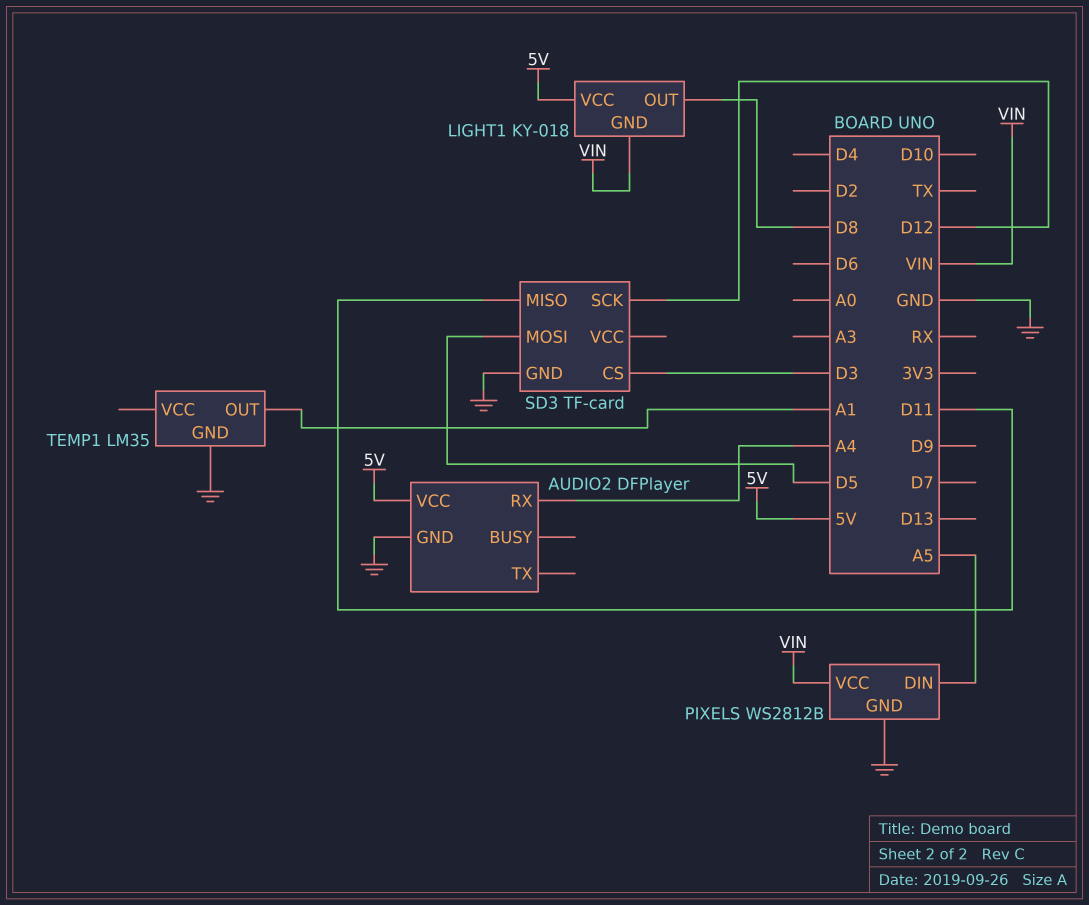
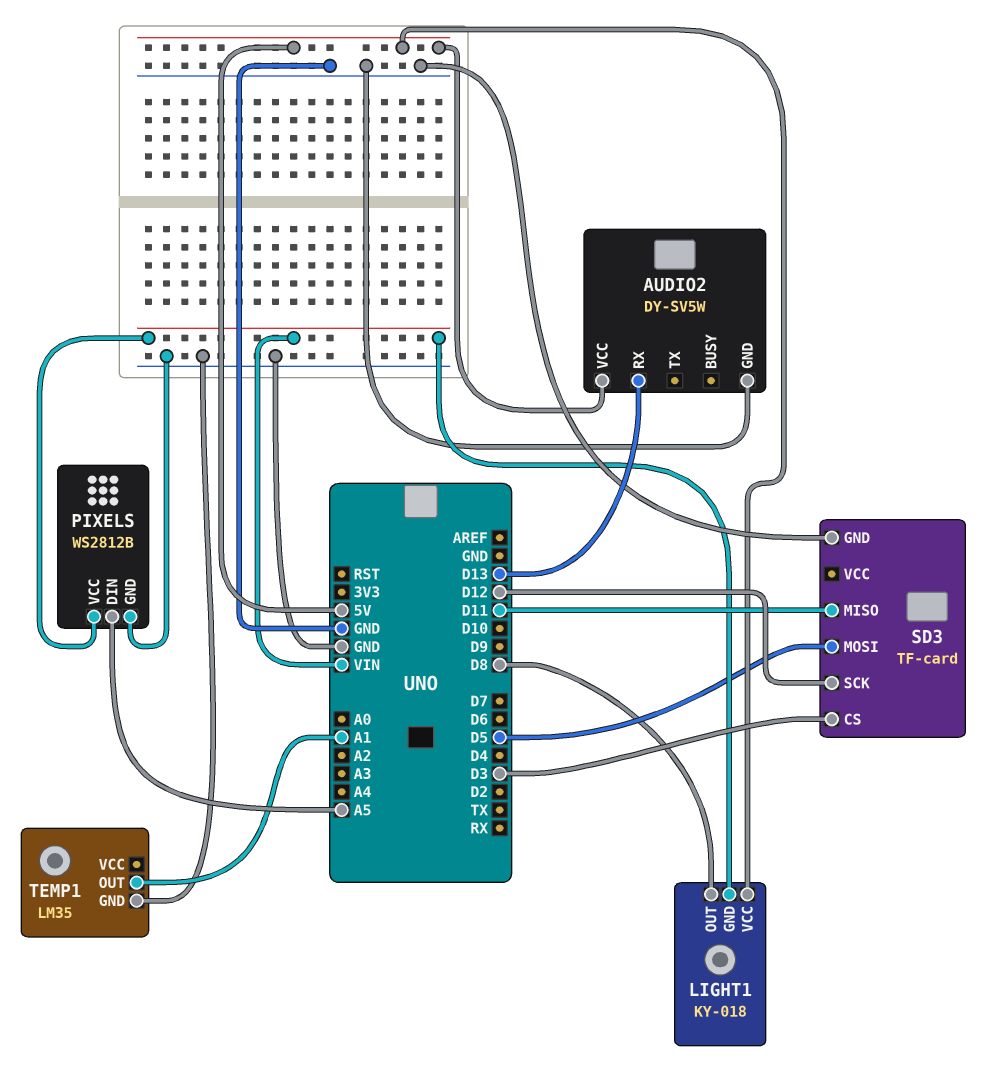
AUDIO2: DFPlayer -> DY-SV5W
AUDIO2 pin RX: A4 -> D13

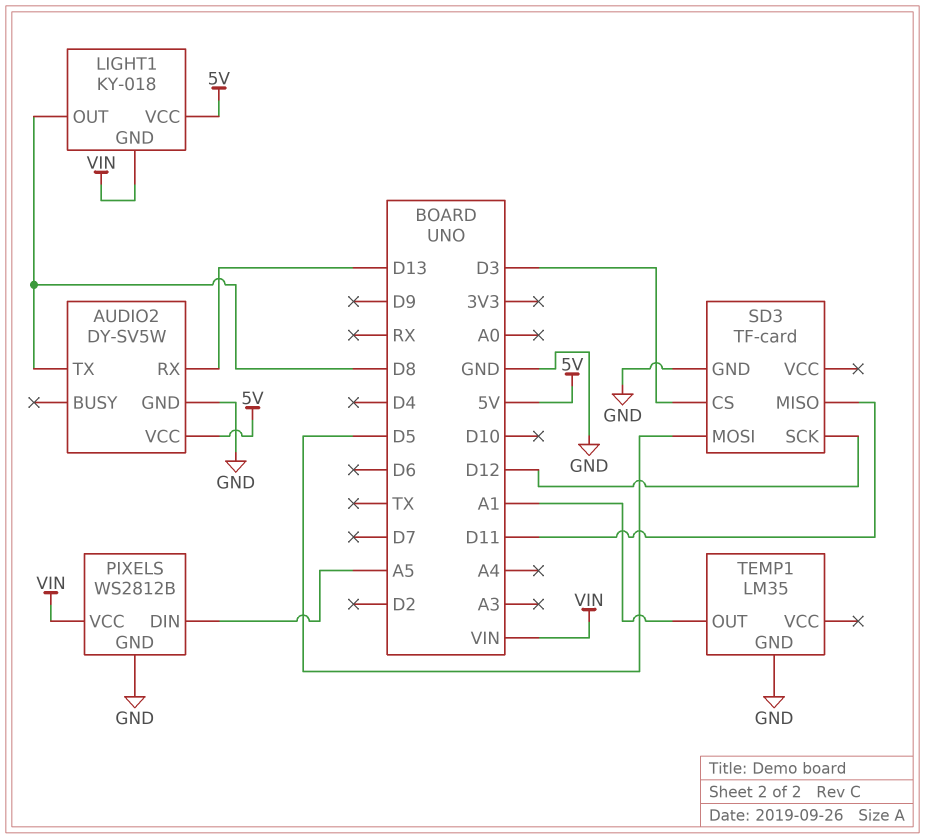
AUDIO2 pin TX: none -> D8

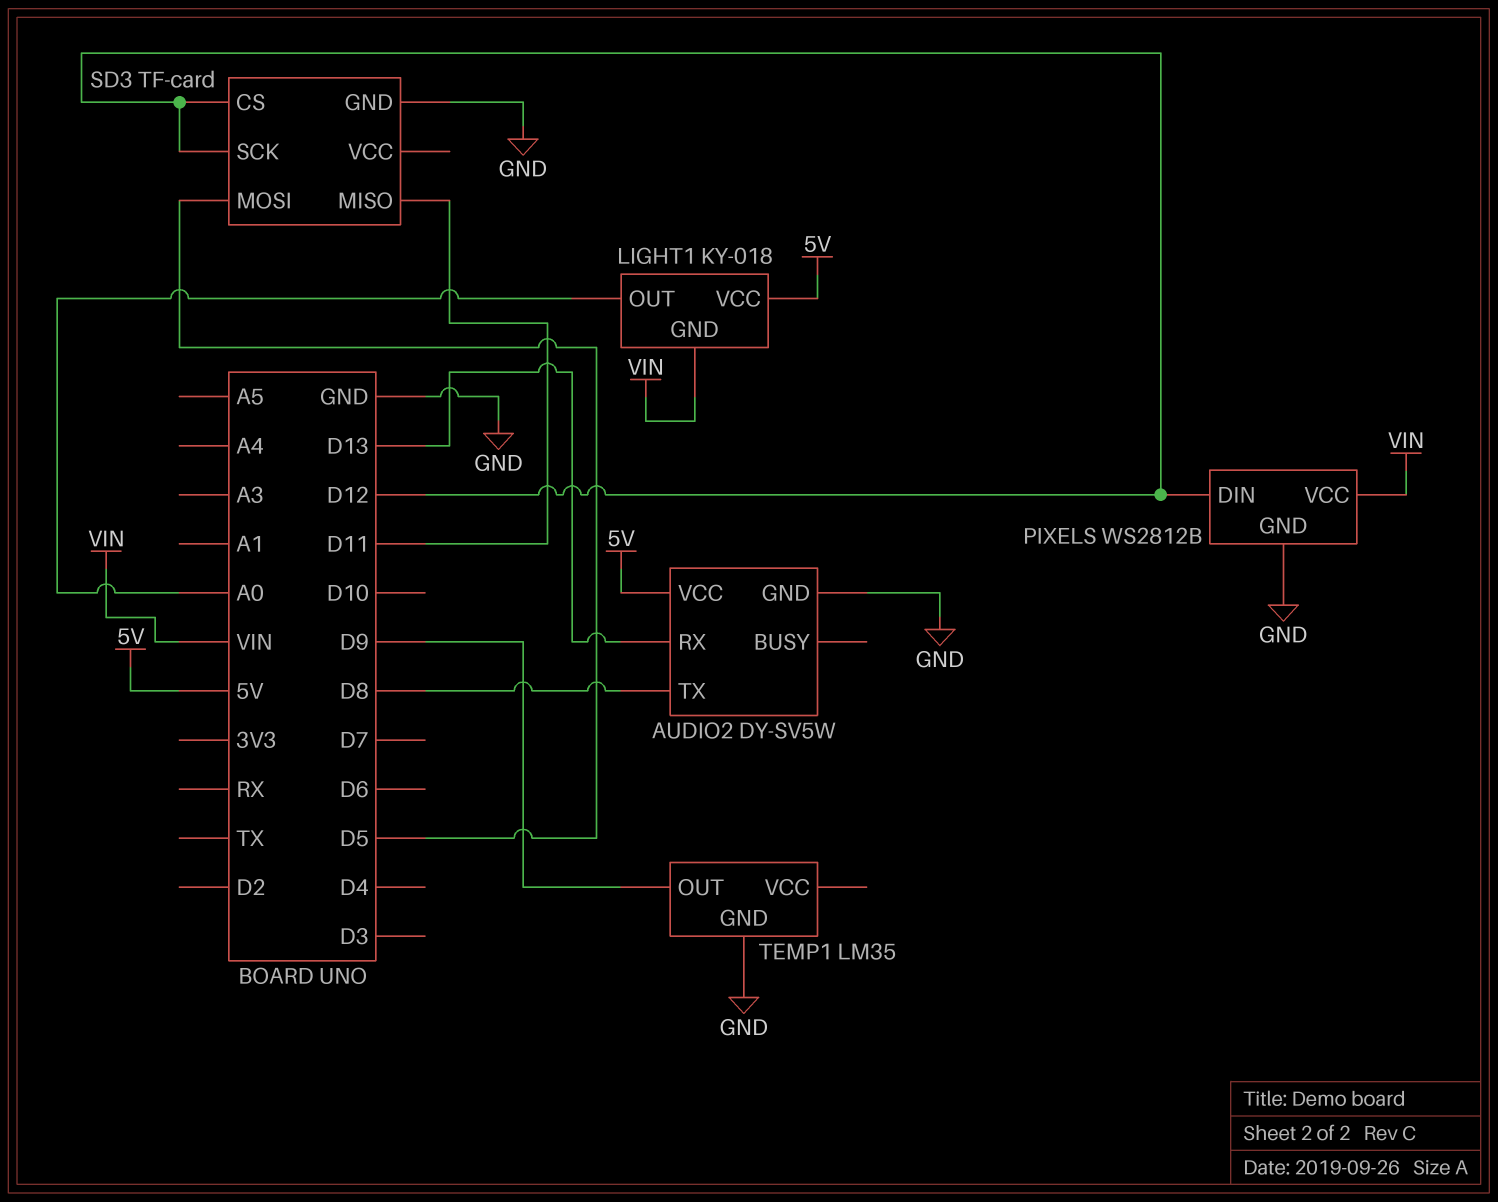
LIGHT1 pin OUT: D8 -> A0
PIXELS pin DIN: A5 -> D12
SD3 pin CS: D3 -> D12
TEMP1 pin OUT: A1 -> D9

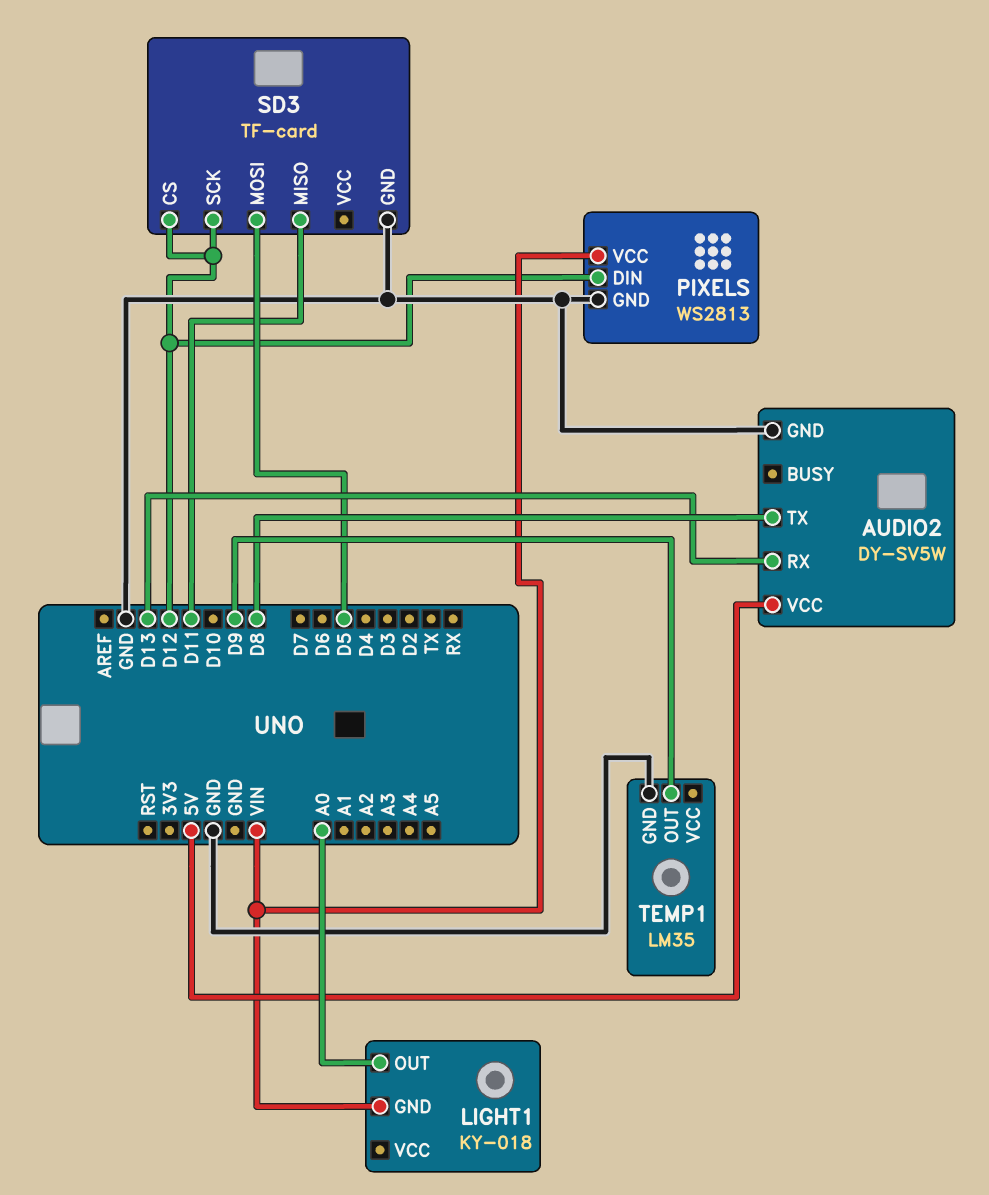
LIGHT1 pin VCC: 5V -> none
PIXELS: WS2812B -> WS2813

